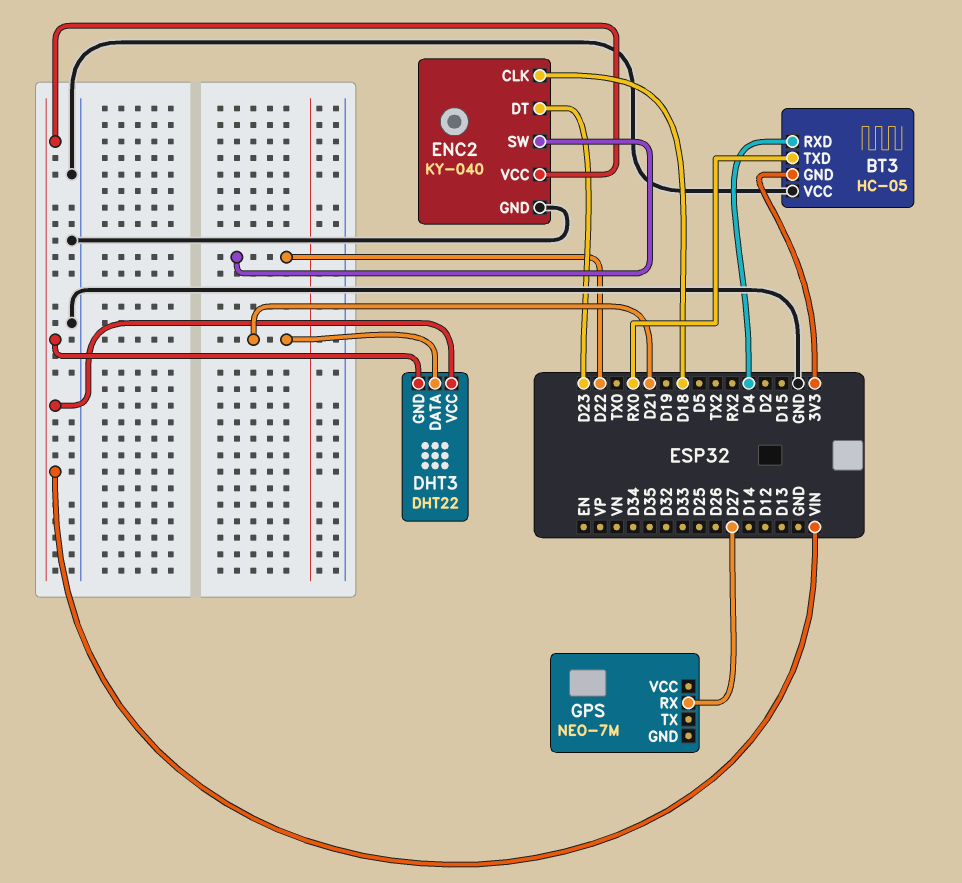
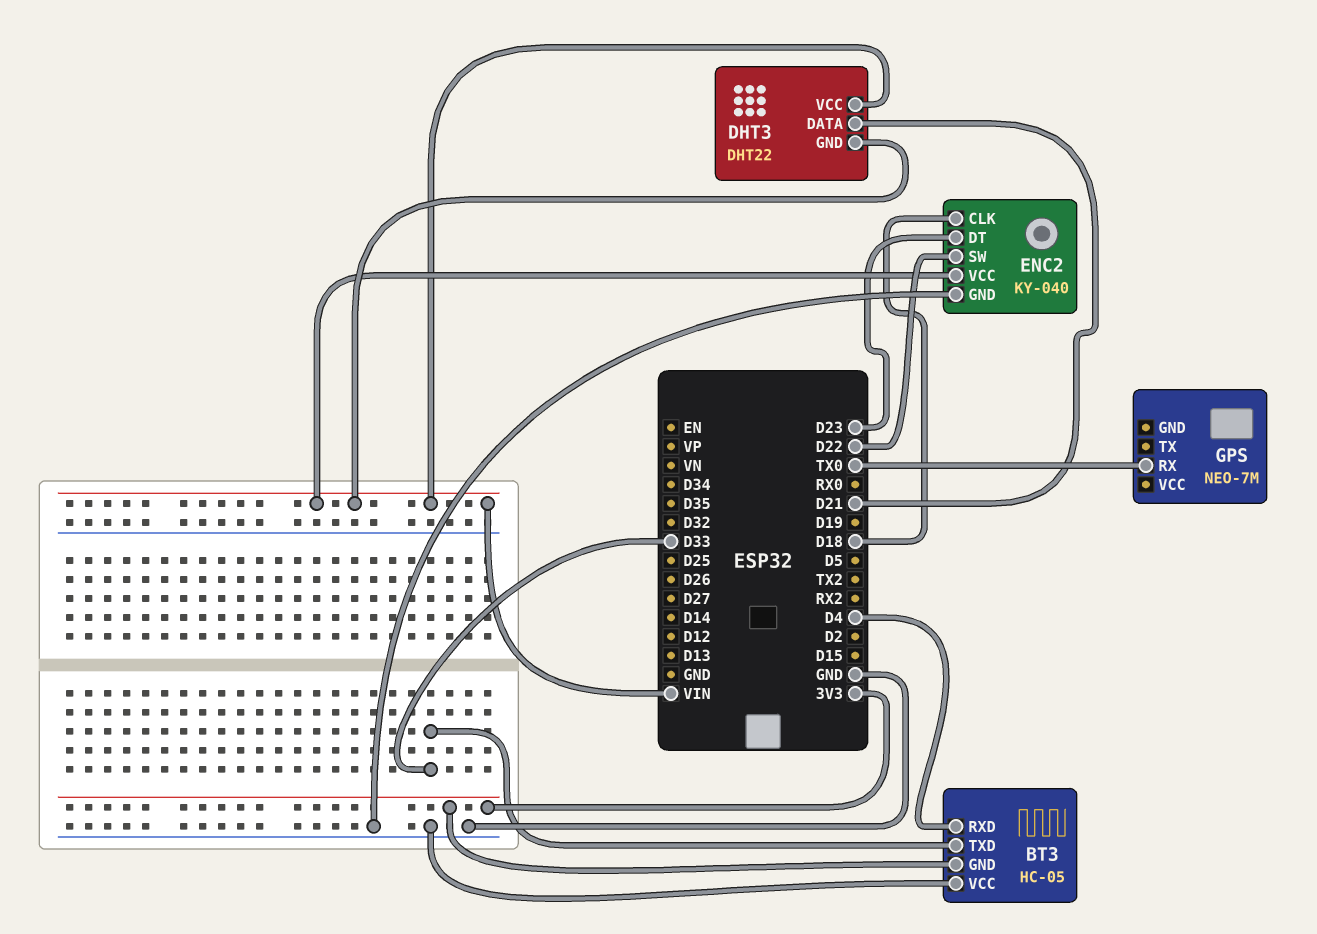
BT3 pin TXD: RX0 -> D33
GPS pin RX: D27 -> TX0

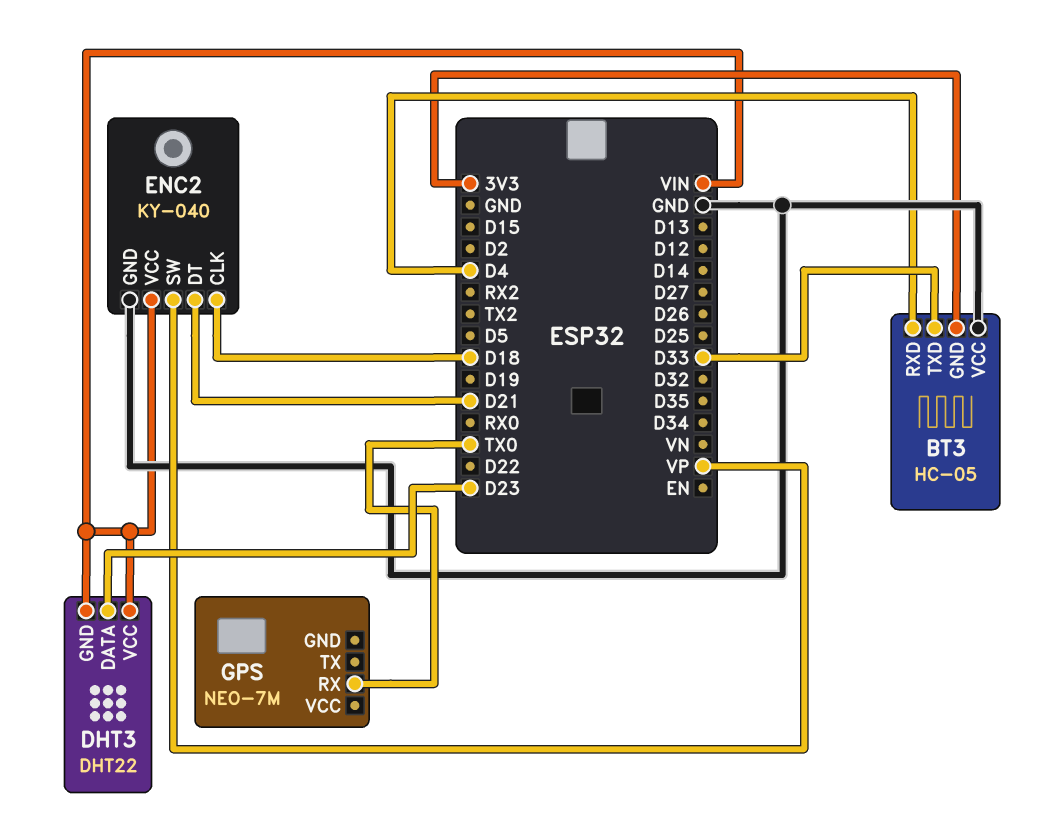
DHT3 pin DATA: D21 -> D23
ENC2 pin DT: D23 -> D21
ENC2 pin SW: D22 -> VP

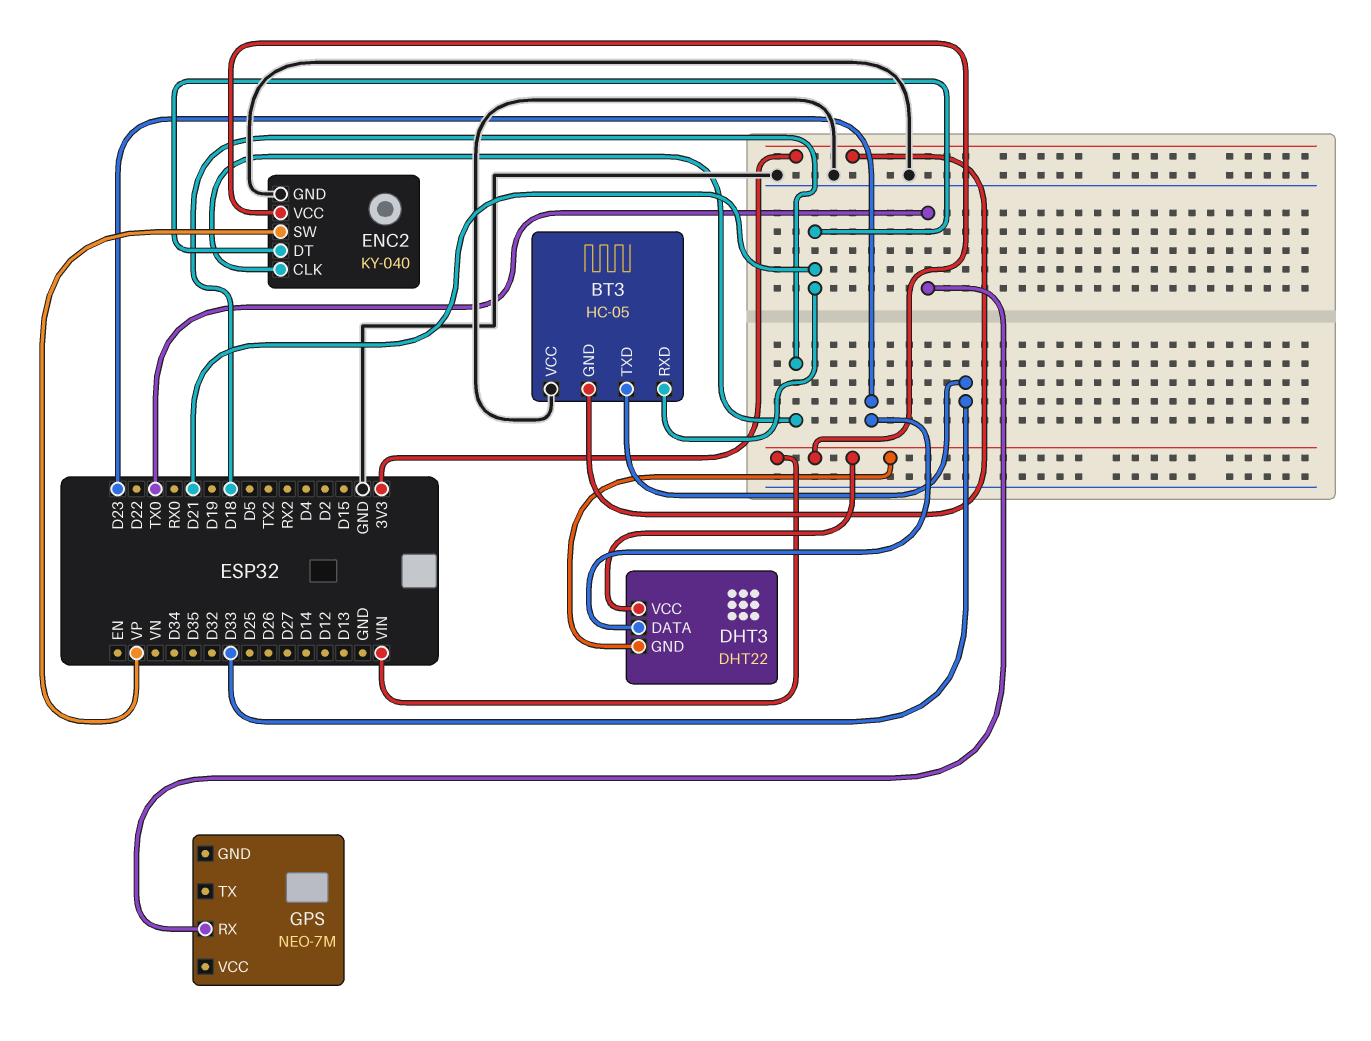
BT3 pin RXD: D4 -> D21

